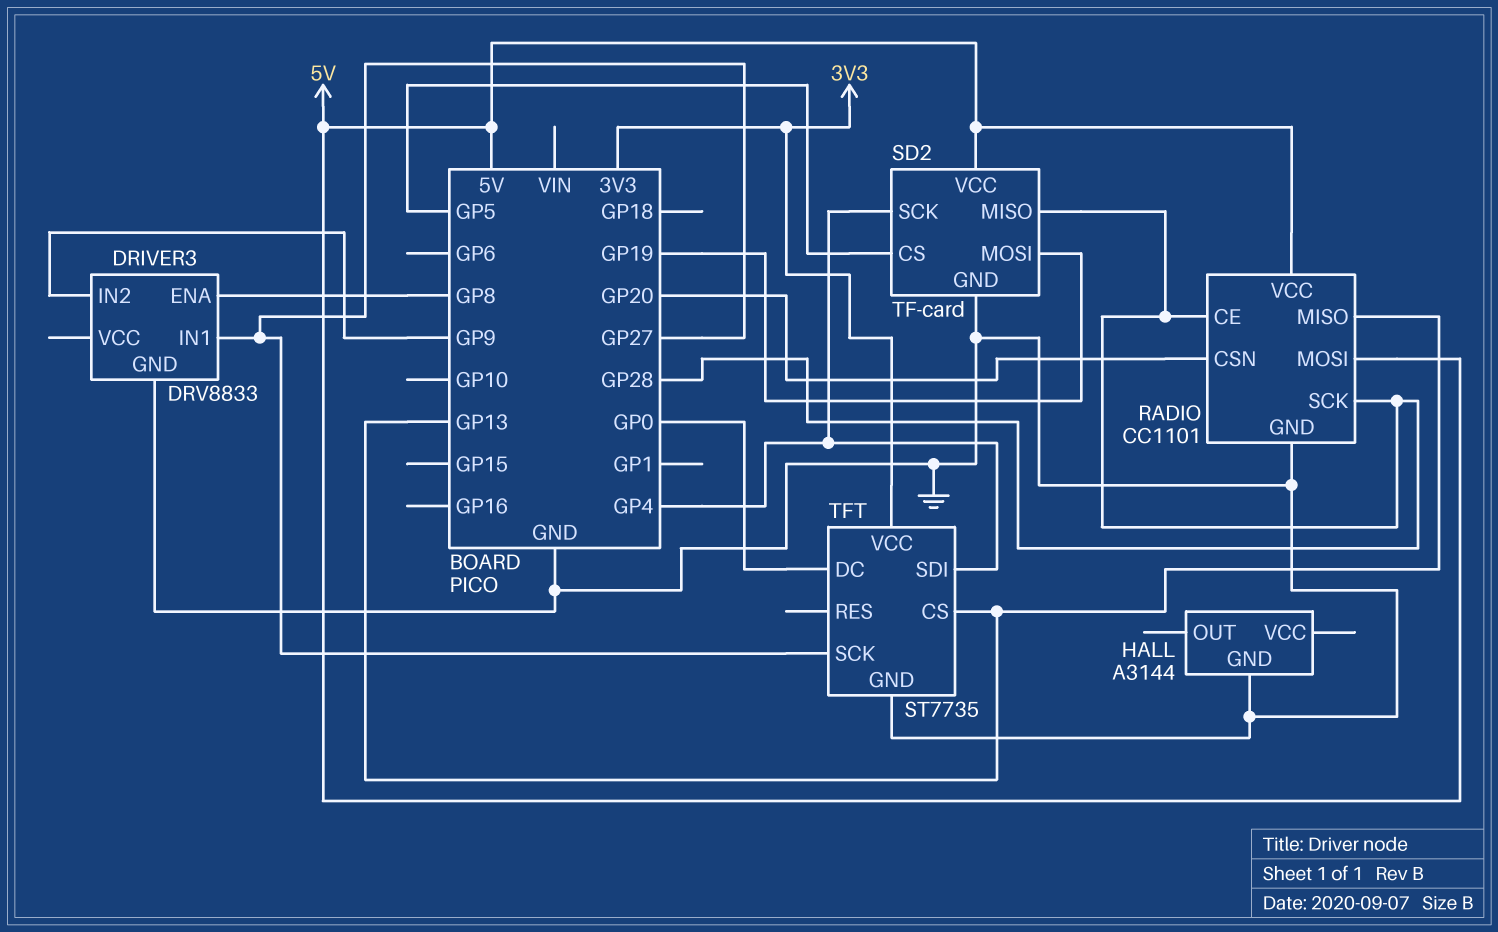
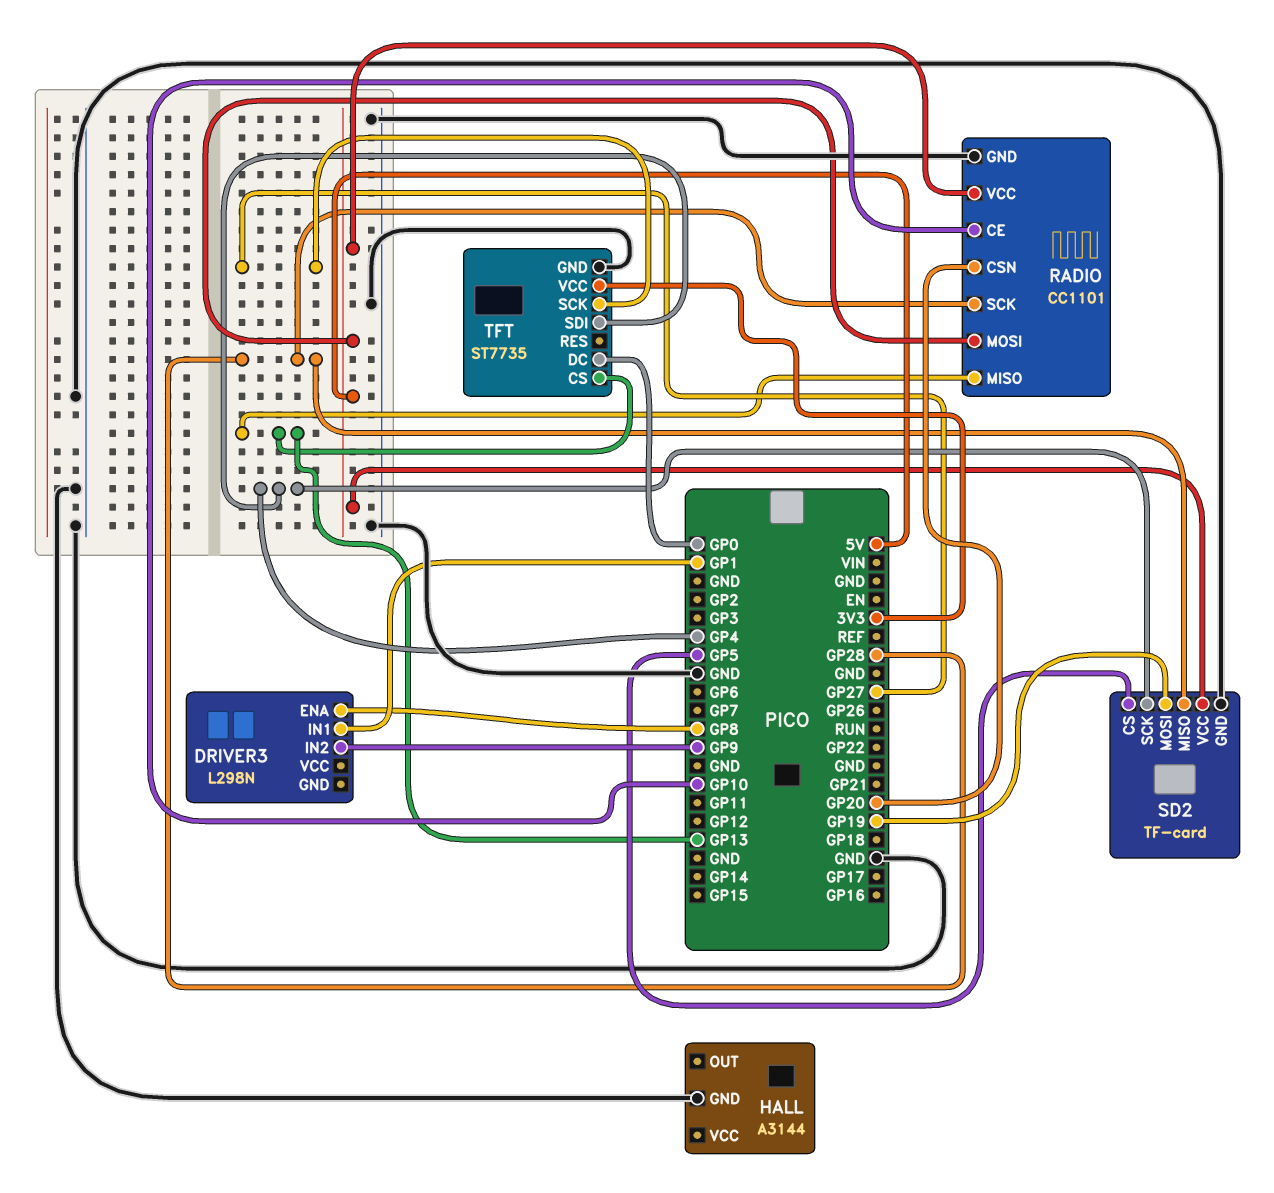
DRIVER3: DRV8833 -> L298N
DRIVER3 pin GND: GND -> none
DRIVER3 pin IN1: GP27 -> GP1
RADIO pin CE: GP28 -> GP10

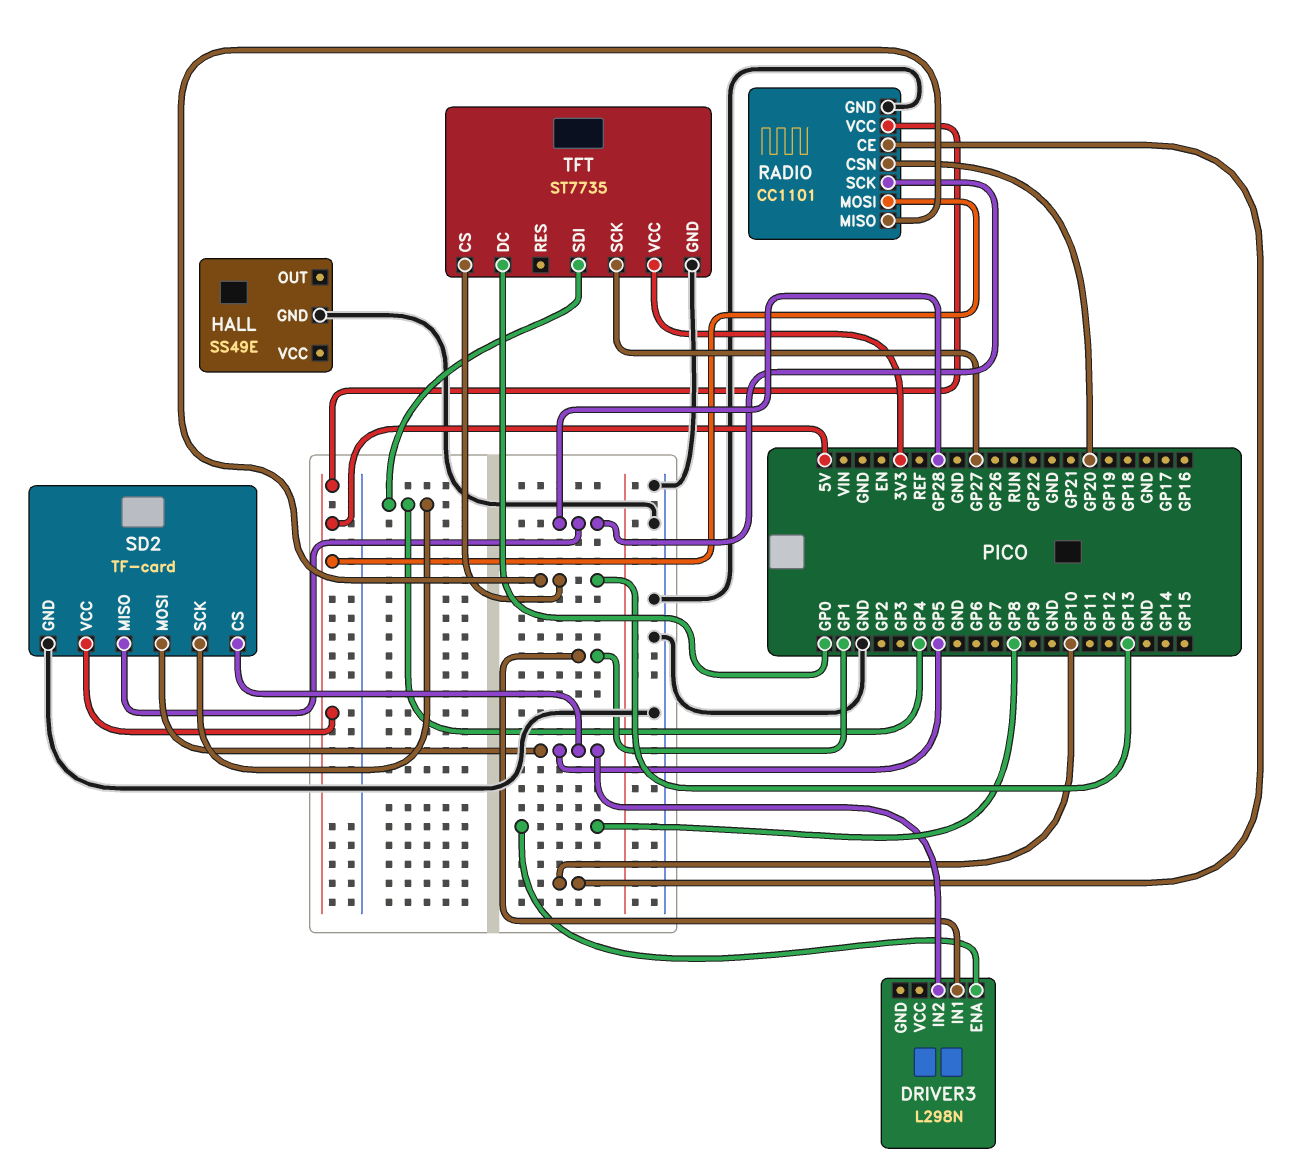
DRIVER3 pin IN2: GP9 -> GP5
HALL: A3144 -> SS49E
SD2 pin MOSI: GP19 -> GP5

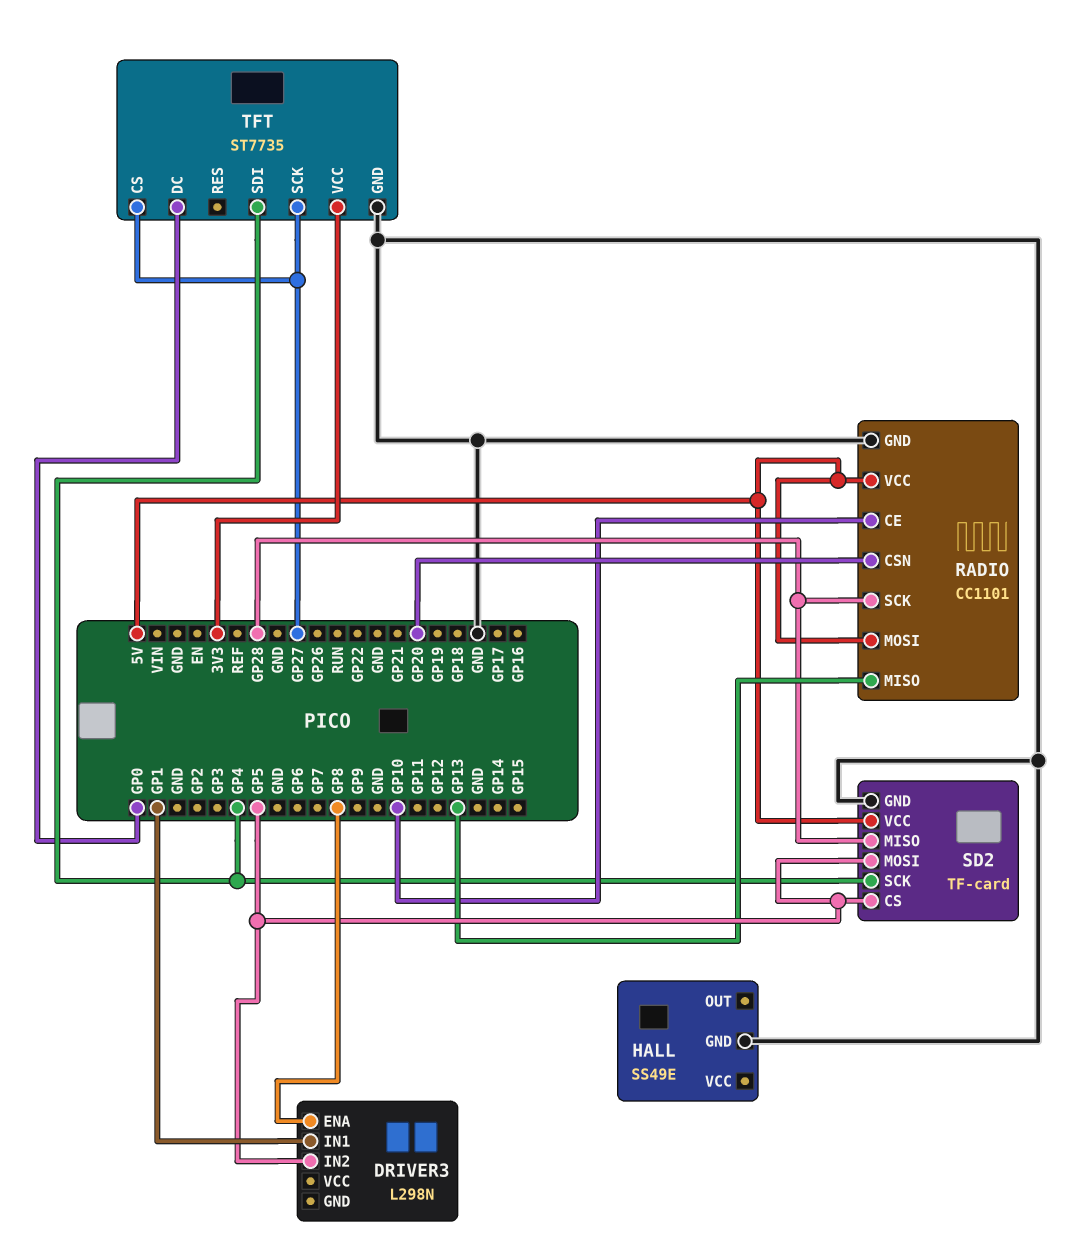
TFT pin CS: GP13 -> GP27

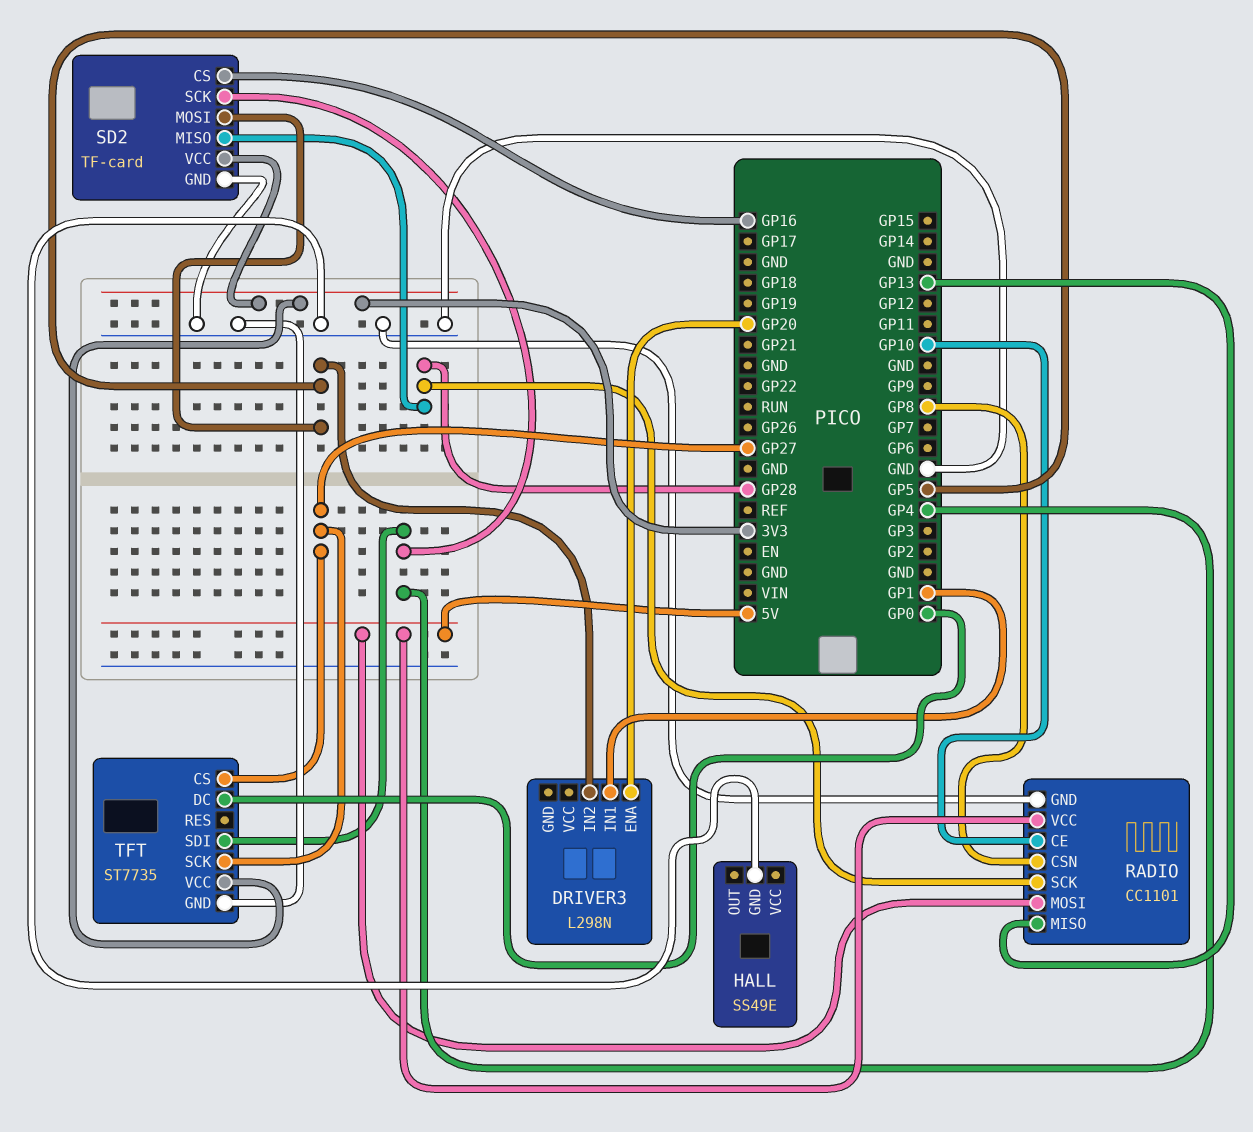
DRIVER3 pin ENA: GP8 -> GP20
RADIO pin CSN: GP20 -> GP8
SD2 pin CS: GP5 -> GP16
SD2 pin VCC: 5V -> 3V3

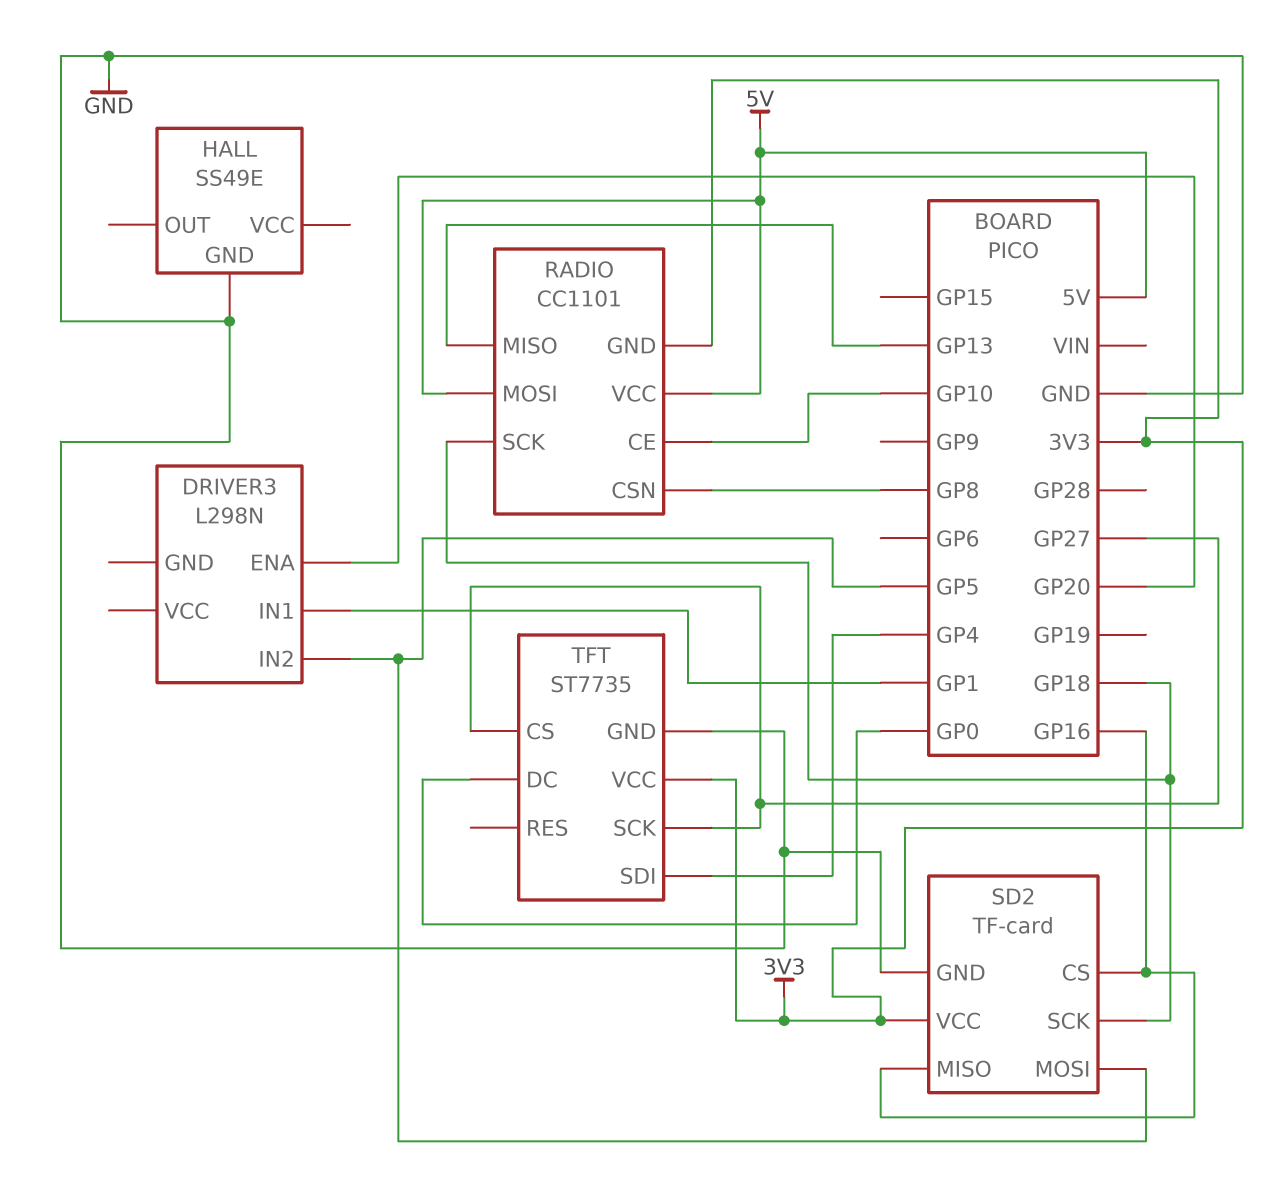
RADIO pin GND: GND -> 3V3
RADIO pin SCK: GP28 -> GP18
SD2 pin MISO: GP28 -> GP16
SD2 pin SCK: GP4 -> GP18

